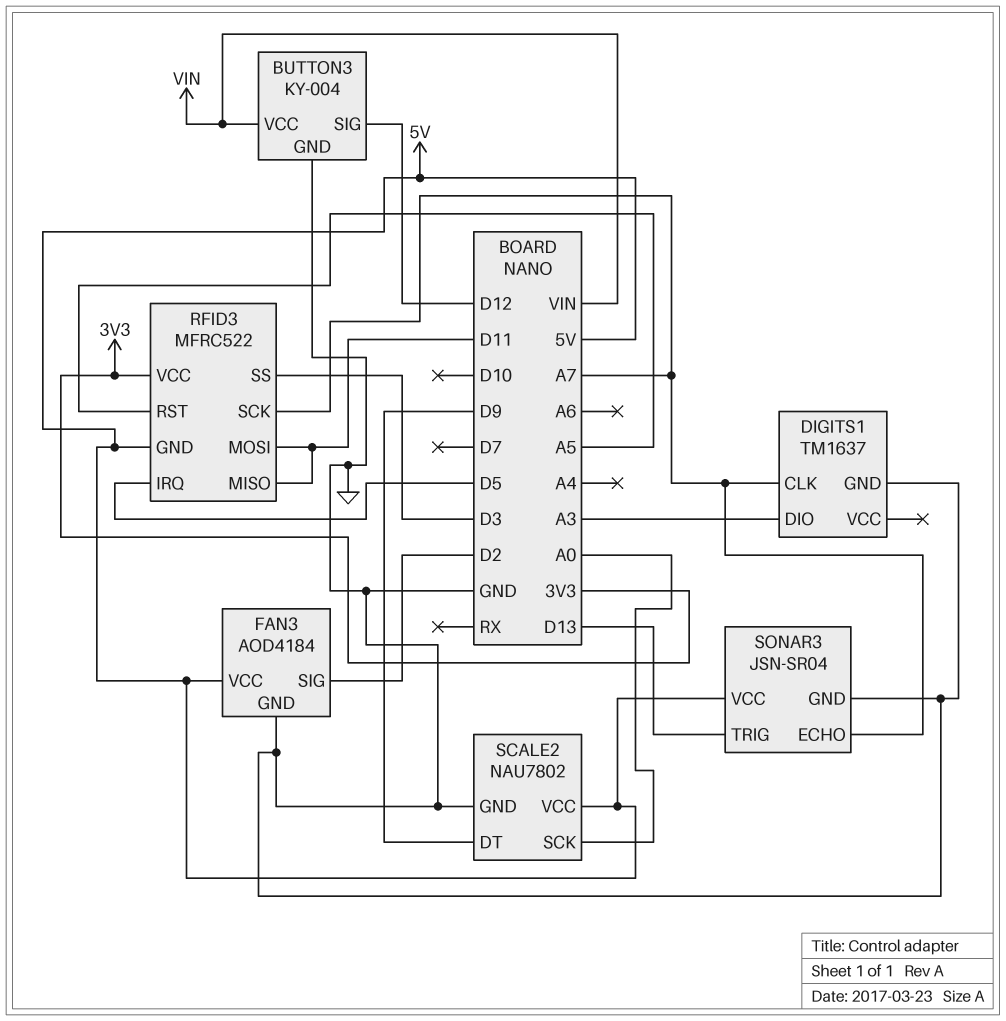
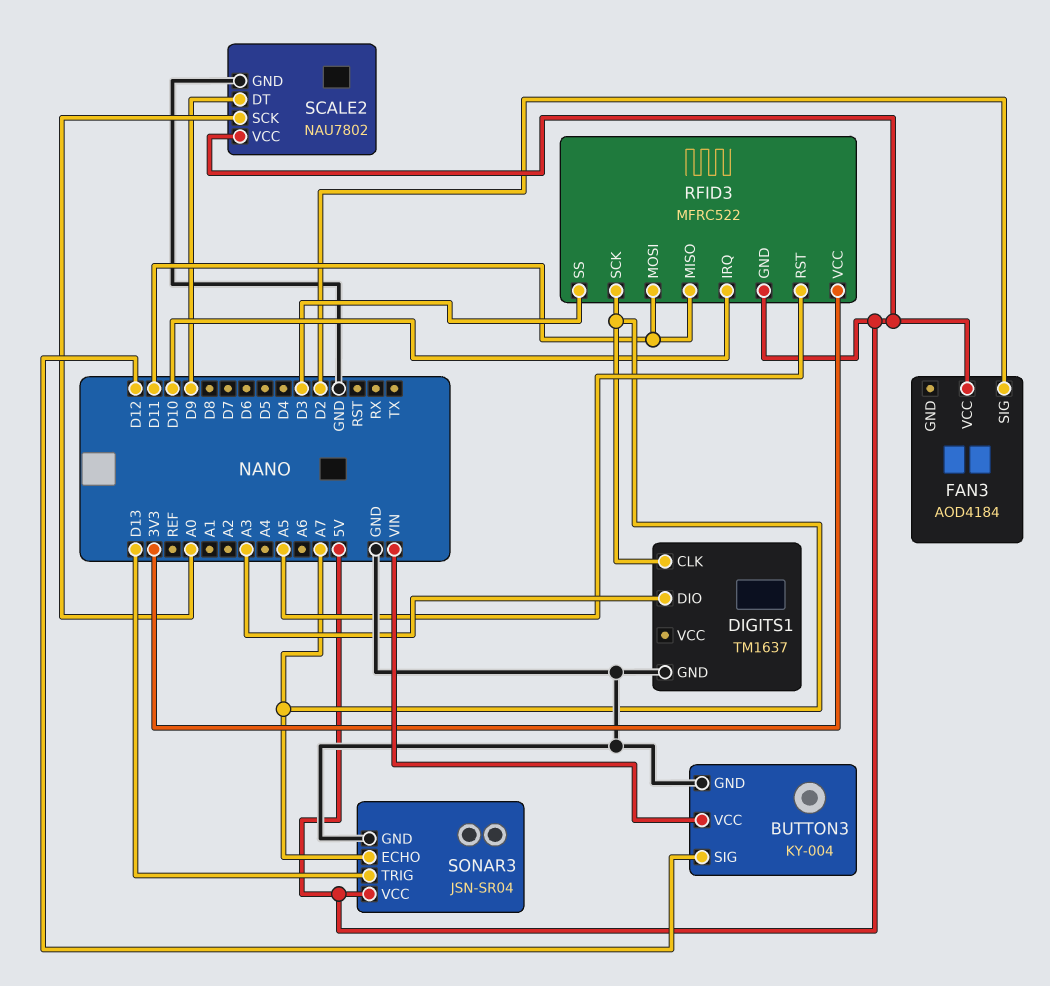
FAN3 pin GND: GND -> none
RFID3 pin IRQ: D5 -> D10

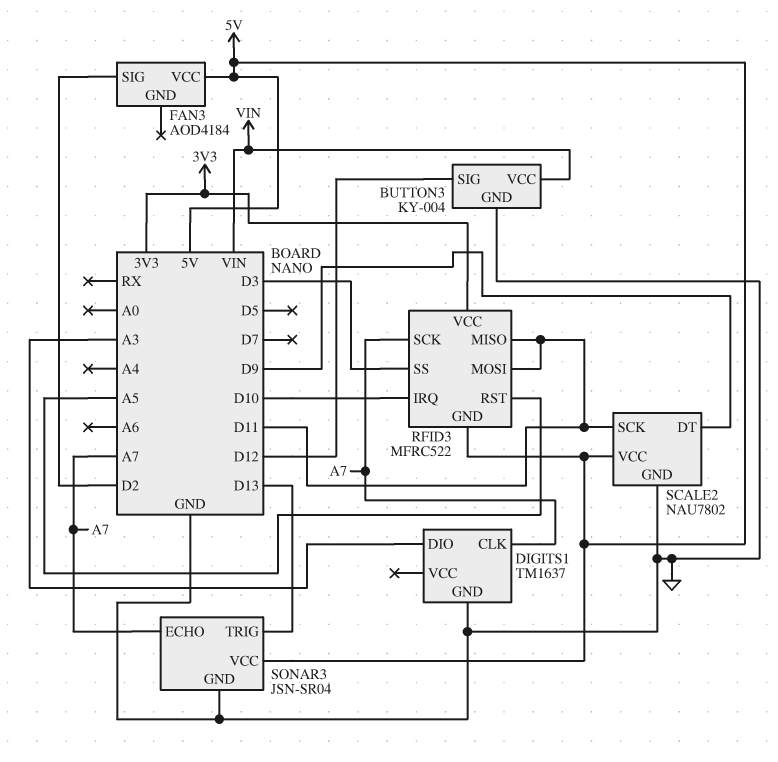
SCALE2 pin SCK: A0 -> D11

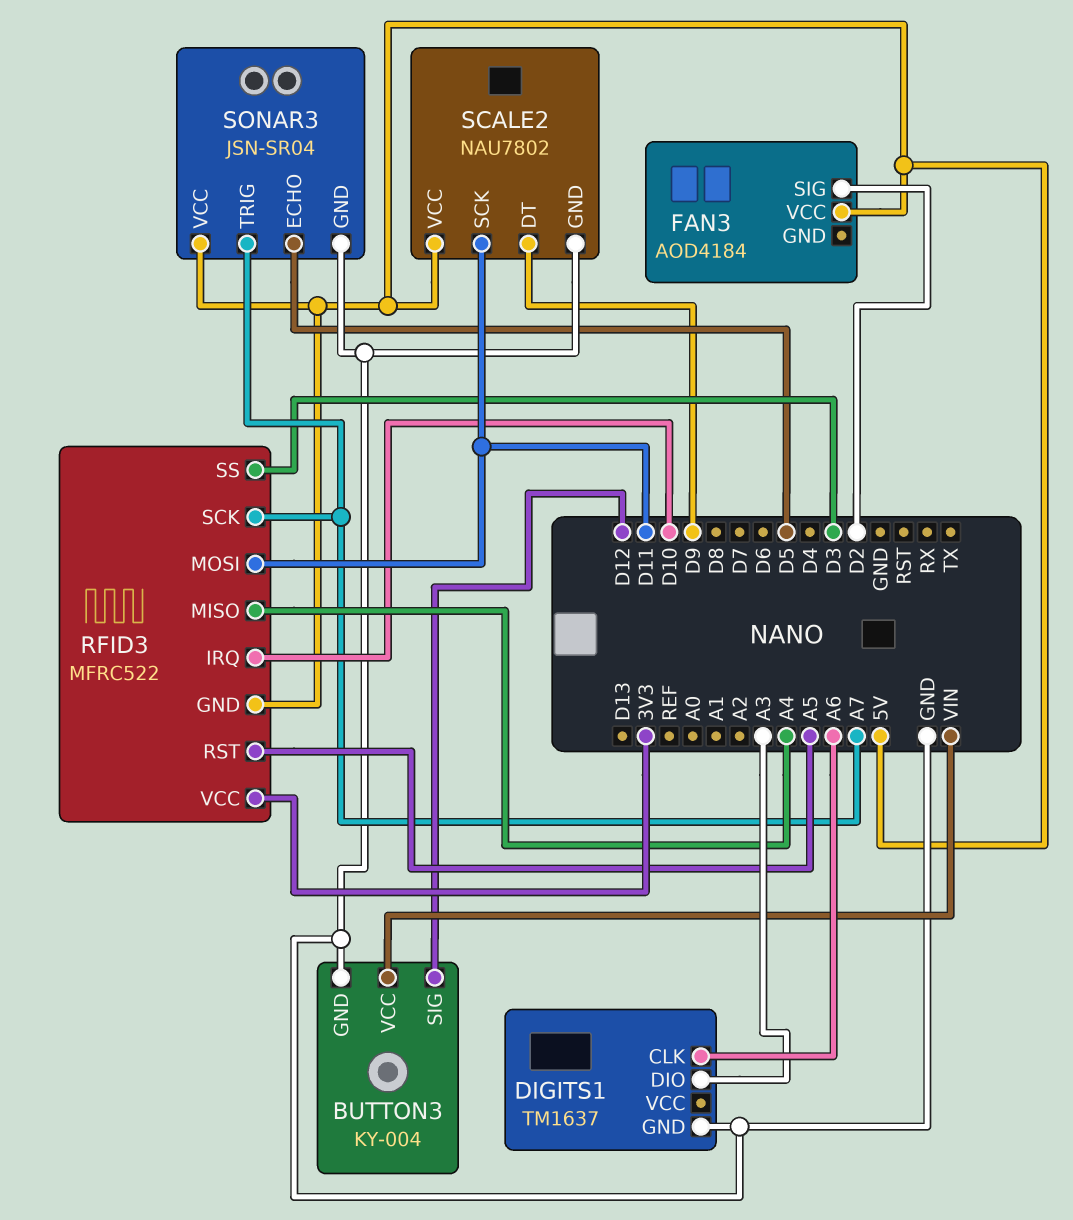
DIGITS1 pin CLK: A7 -> A6
RFID3 pin MISO: D11 -> A4
SONAR3 pin ECHO: A7 -> D5
SONAR3 pin TRIG: D13 -> A7

